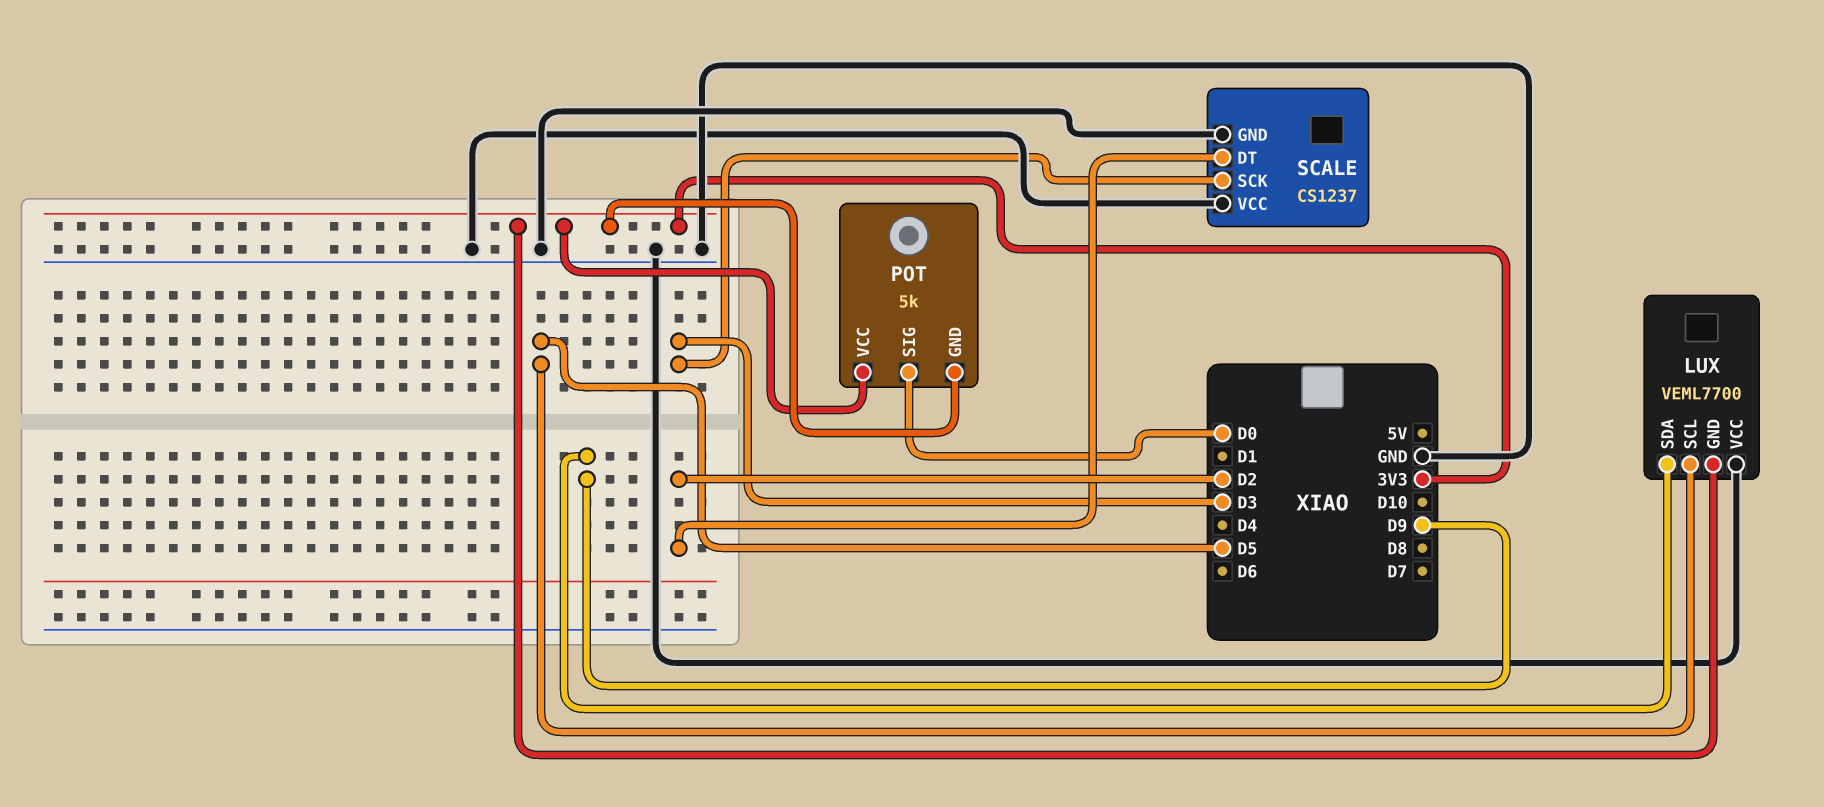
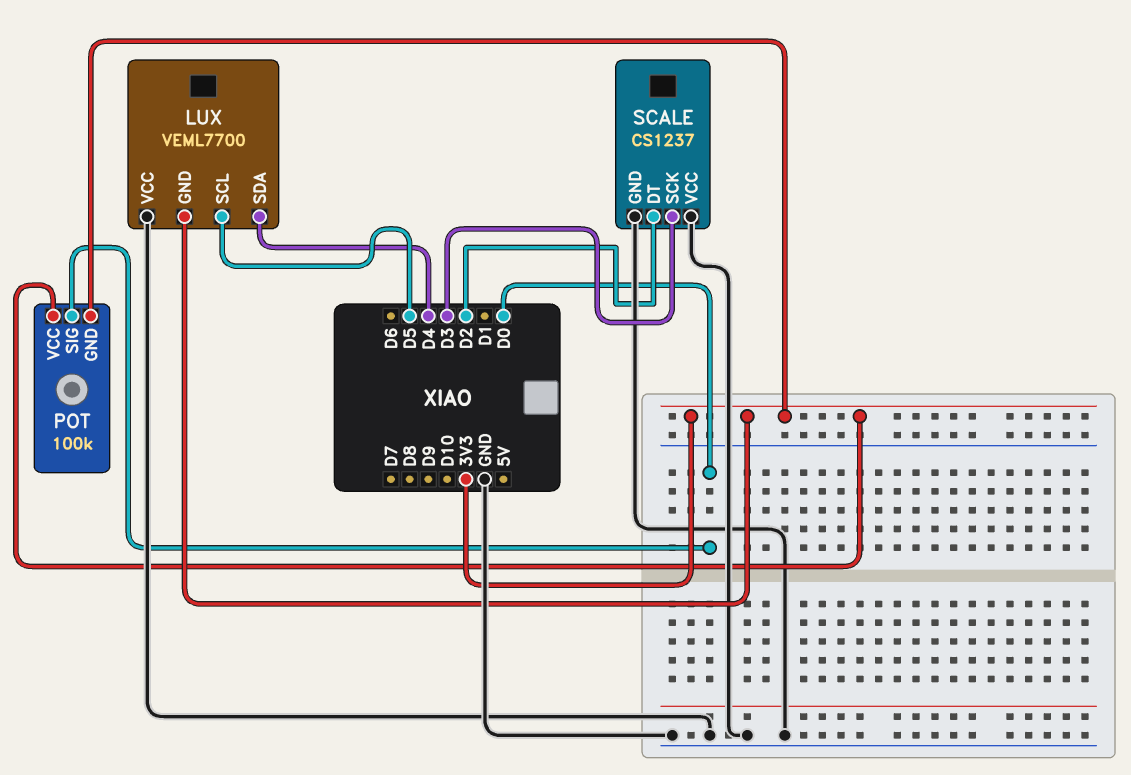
LUX pin SDA: D9 -> D4
POT: 5k -> 100k

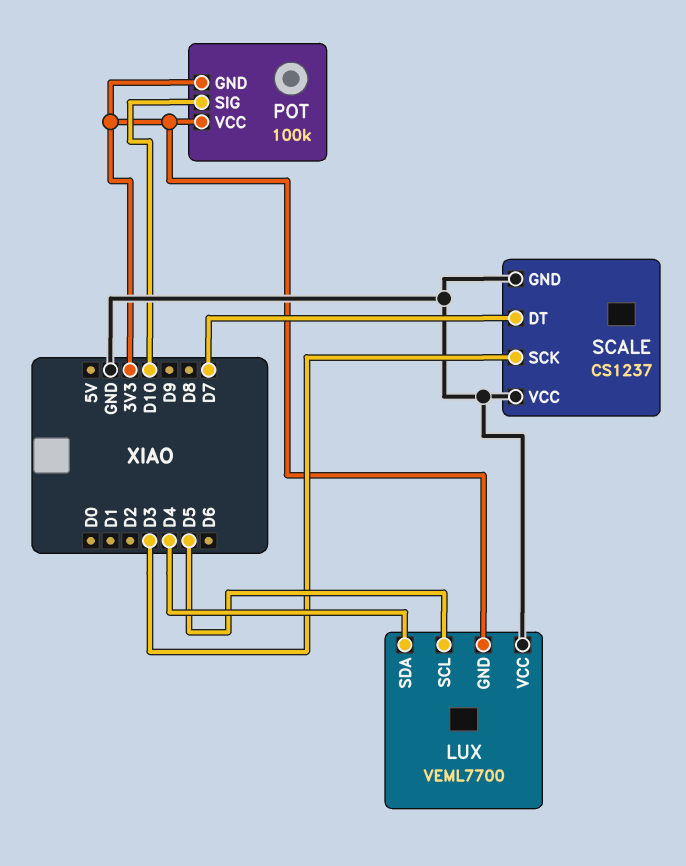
POT pin SIG: D0 -> D10
SCALE pin DT: D2 -> D7

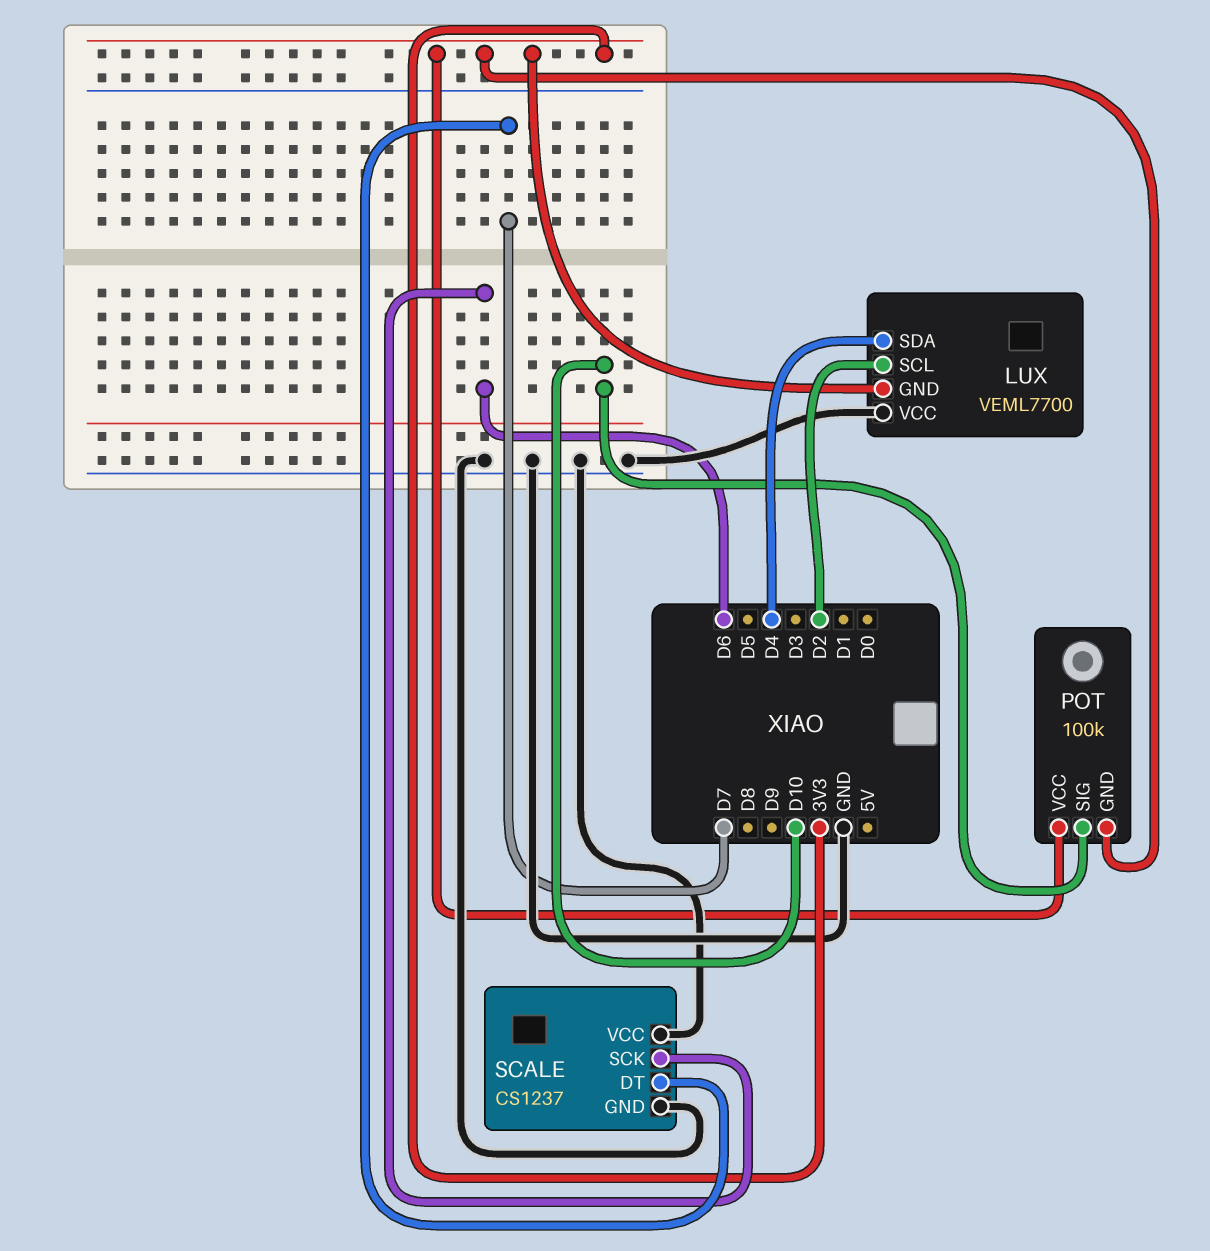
LUX pin SCL: D5 -> D2
SCALE pin SCK: D3 -> D6

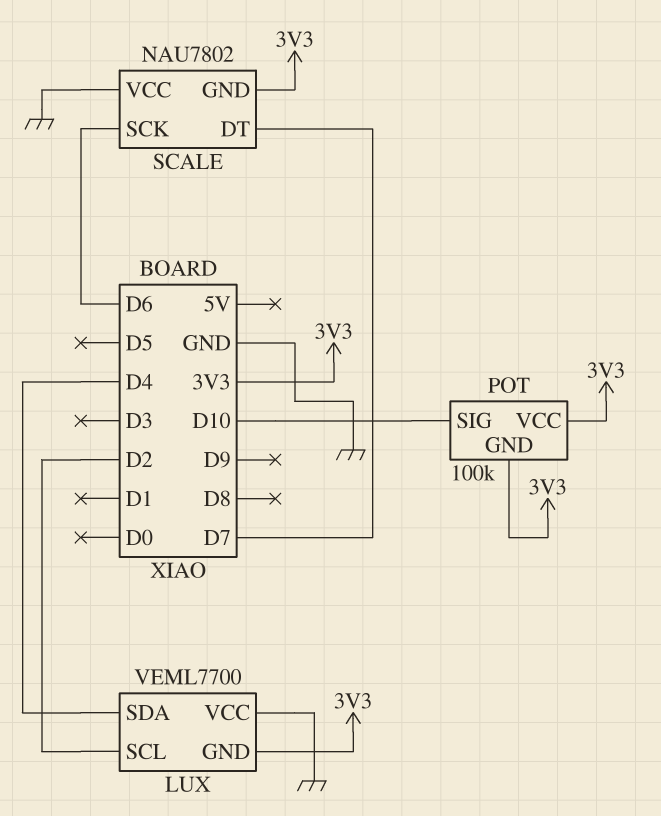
SCALE: CS1237 -> NAU7802
SCALE pin GND: GND -> 3V3

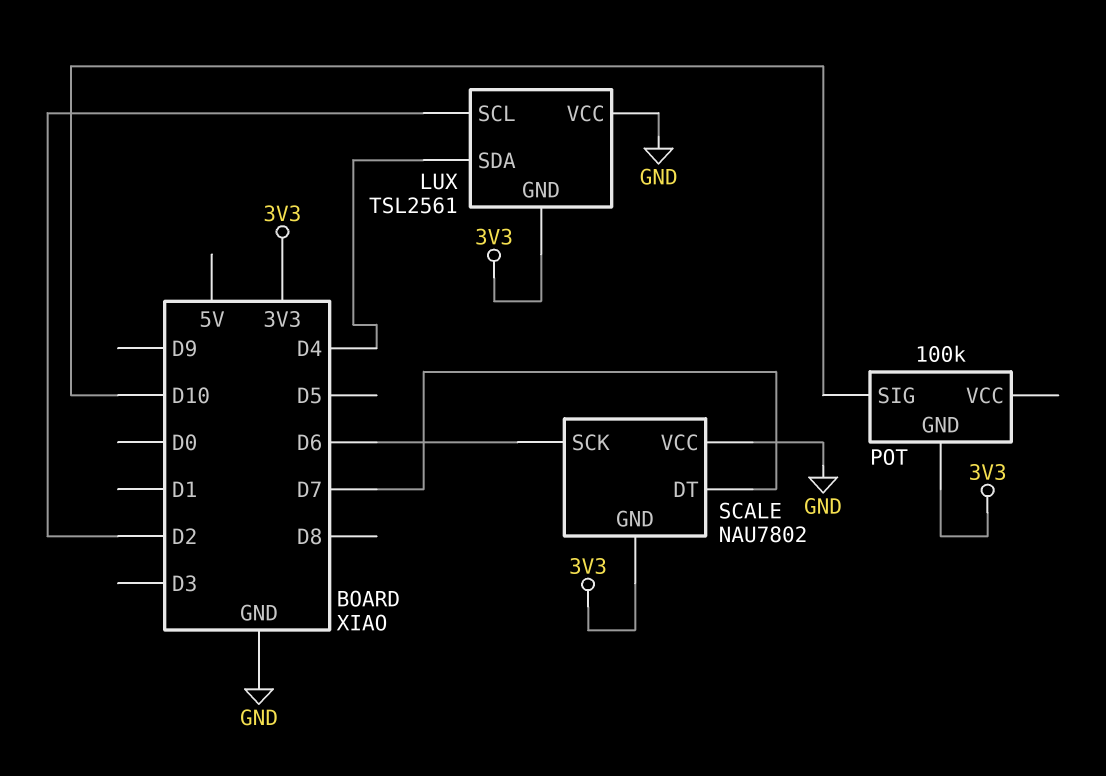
LUX: VEML7700 -> TSL2561
POT pin VCC: 3V3 -> none

